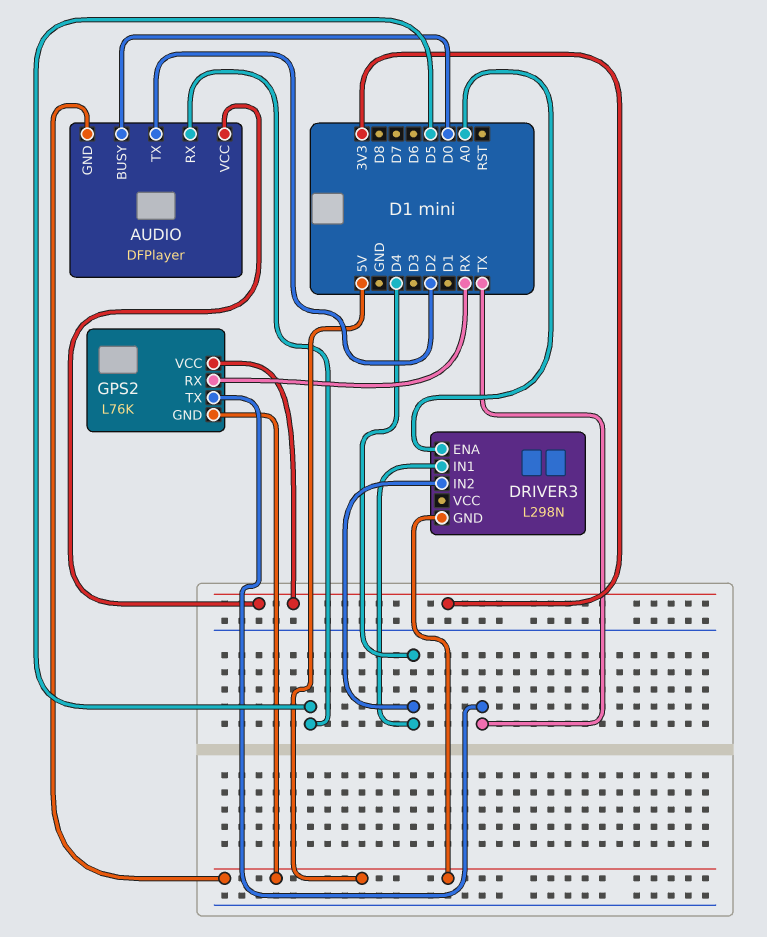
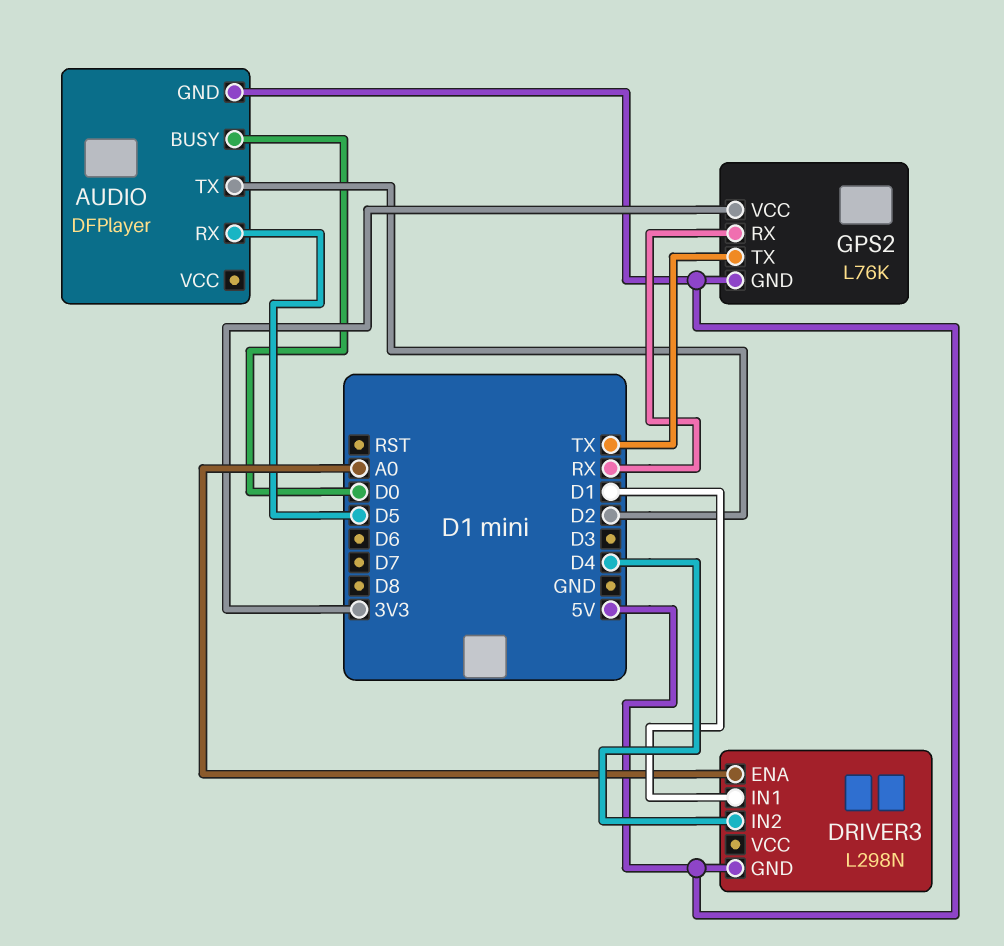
AUDIO pin VCC: 3V3 -> none
DRIVER3 pin IN1: D4 -> D1

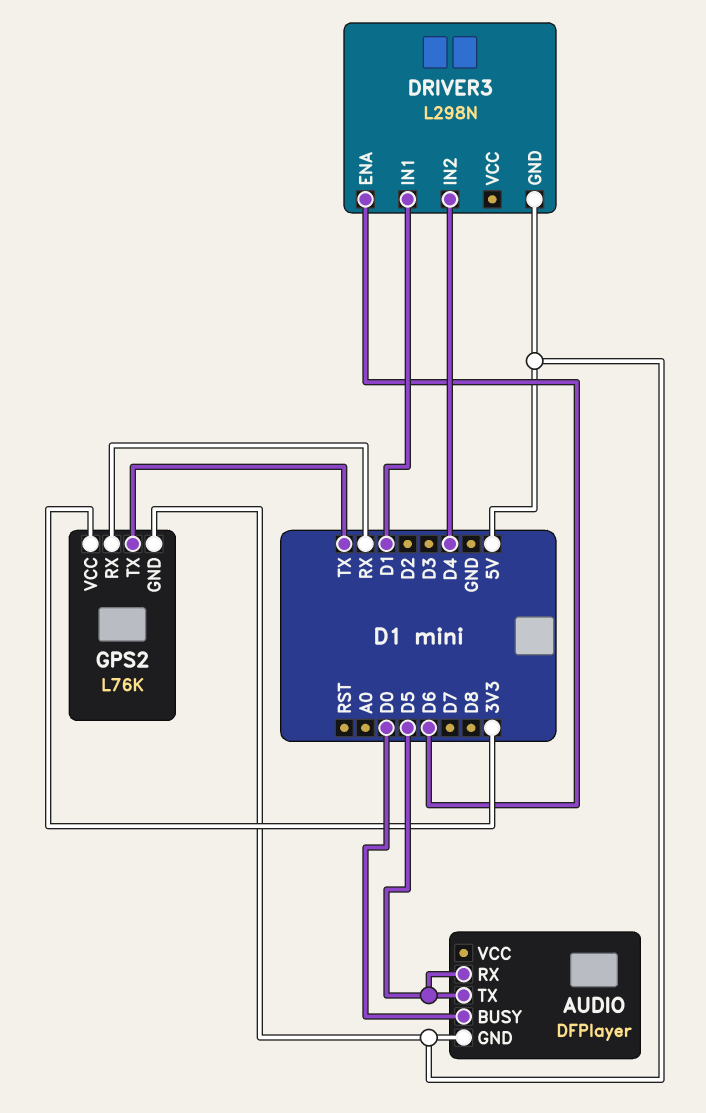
AUDIO pin TX: D2 -> D5
DRIVER3 pin ENA: A0 -> D6

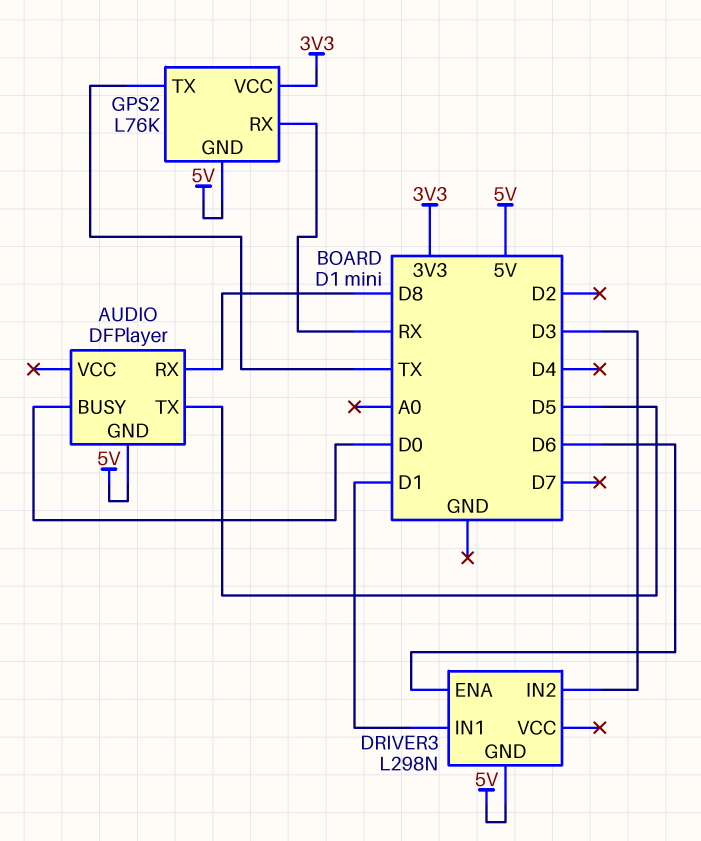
AUDIO pin RX: D5 -> D8
DRIVER3 pin IN2: D4 -> D3

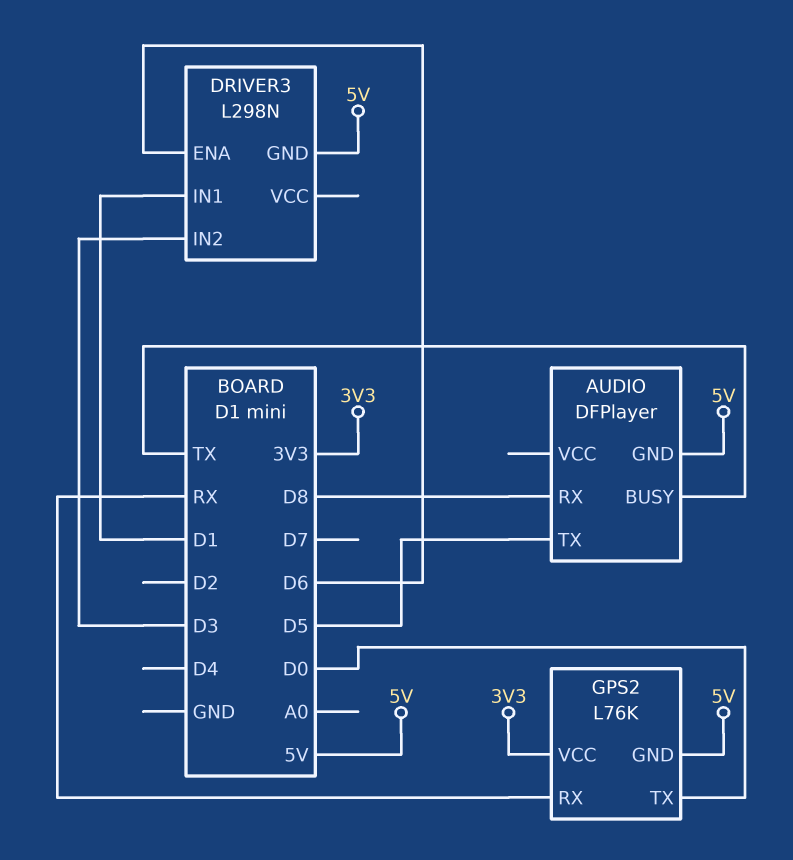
AUDIO pin BUSY: D0 -> TX
GPS2 pin TX: TX -> D0

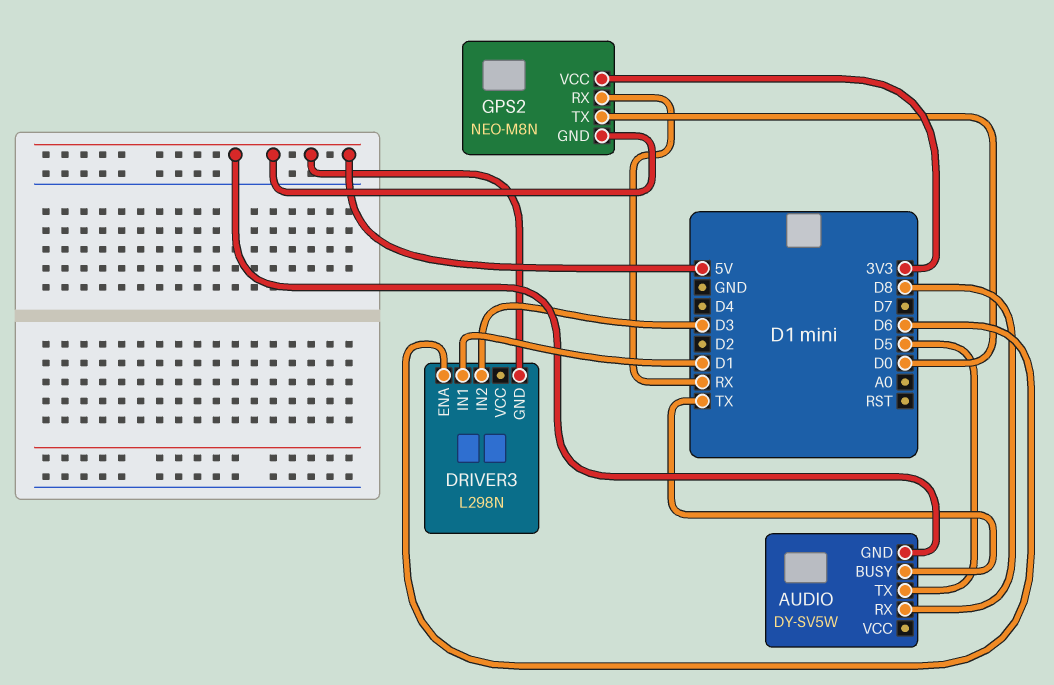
AUDIO: DFPlayer -> DY-SV5W
GPS2: L76K -> NEO-M8N

